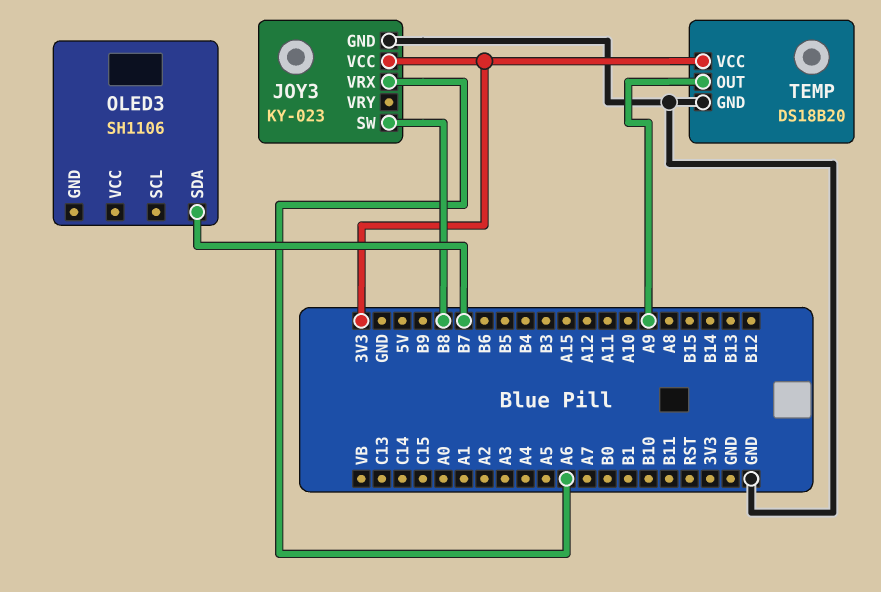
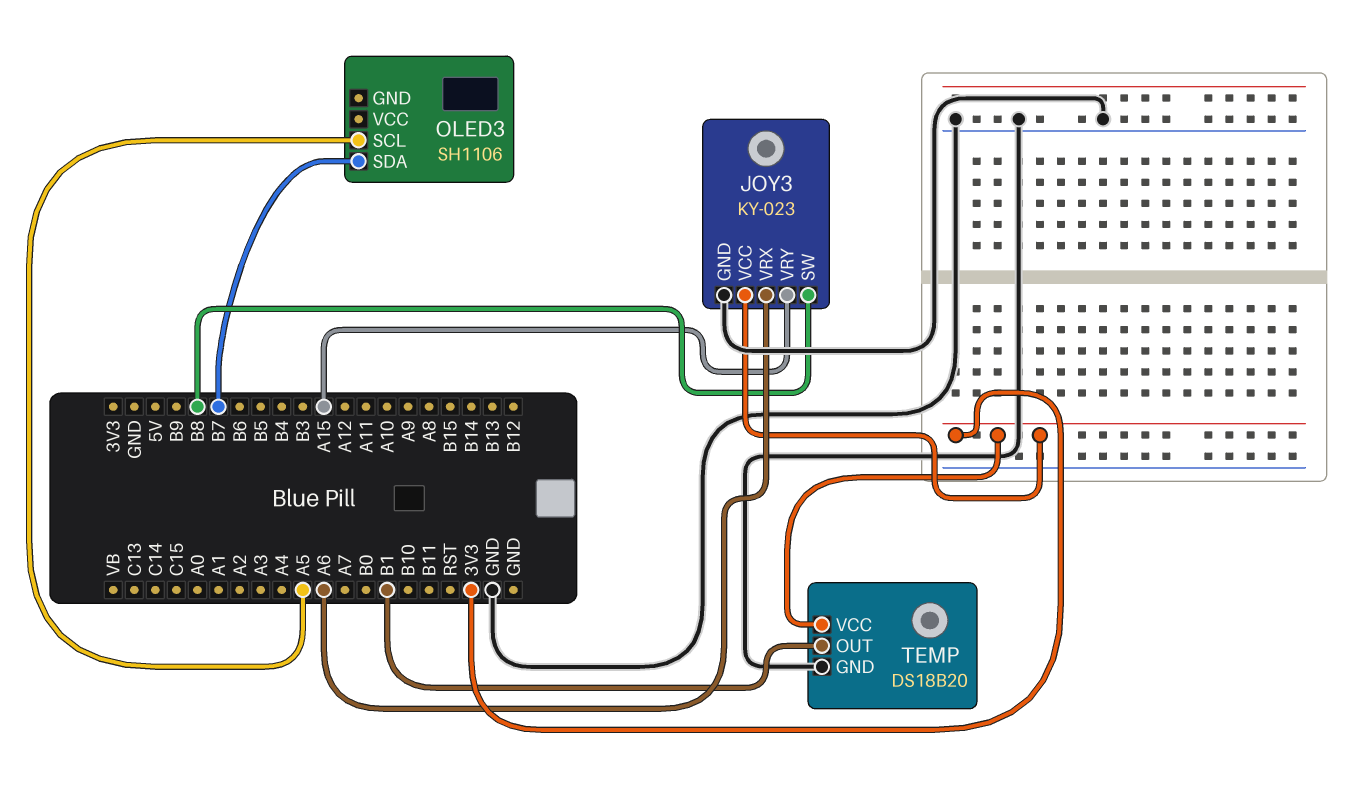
JOY3 pin VRY: none -> A15
OLED3 pin SCL: none -> A5
TEMP pin OUT: A9 -> B1

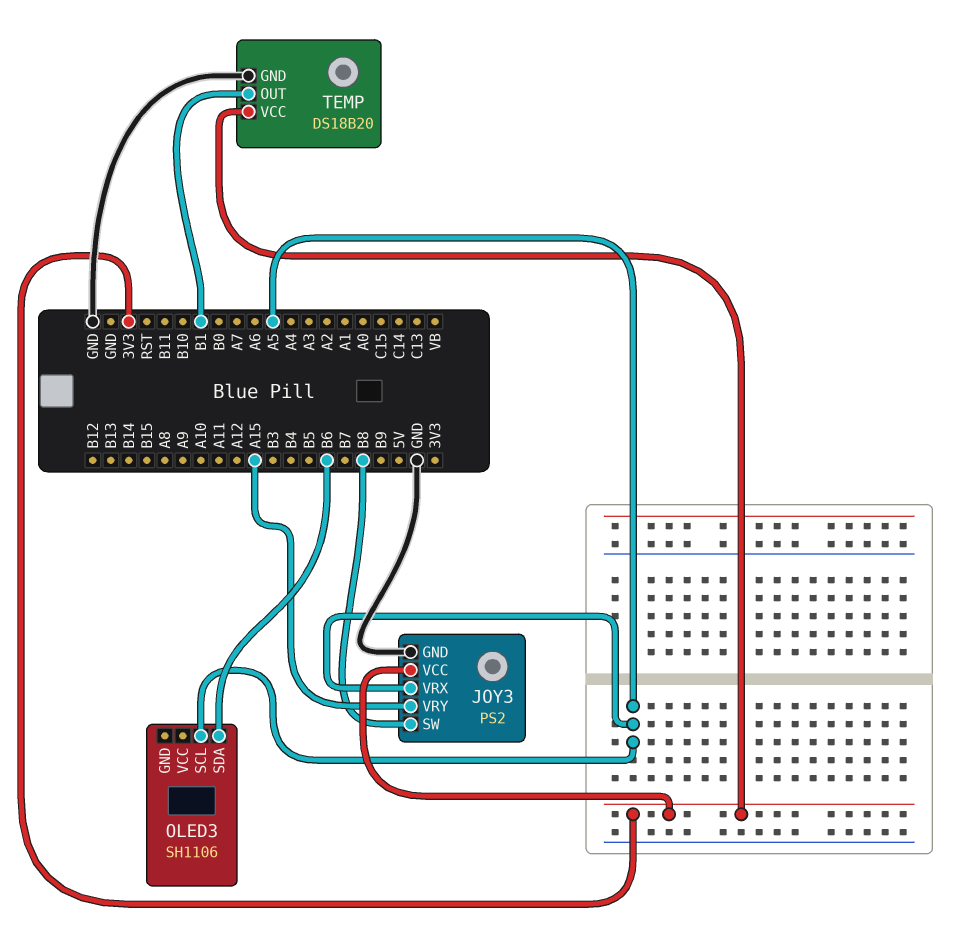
JOY3: KY-023 -> PS2
JOY3 pin VRX: A6 -> A5
OLED3 pin SDA: B7 -> B6

